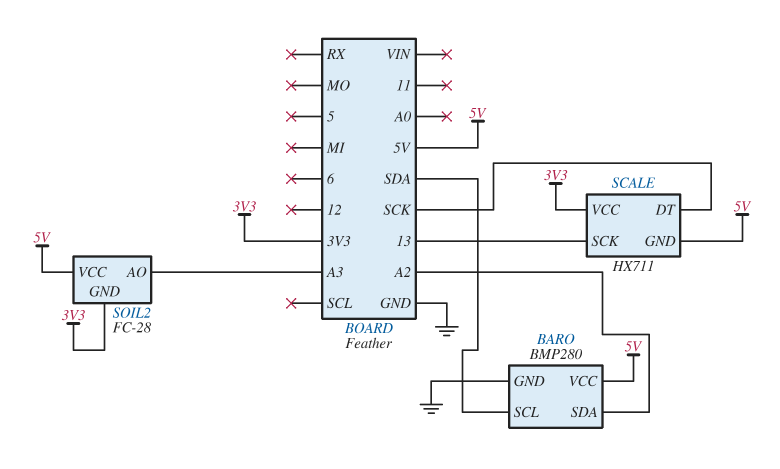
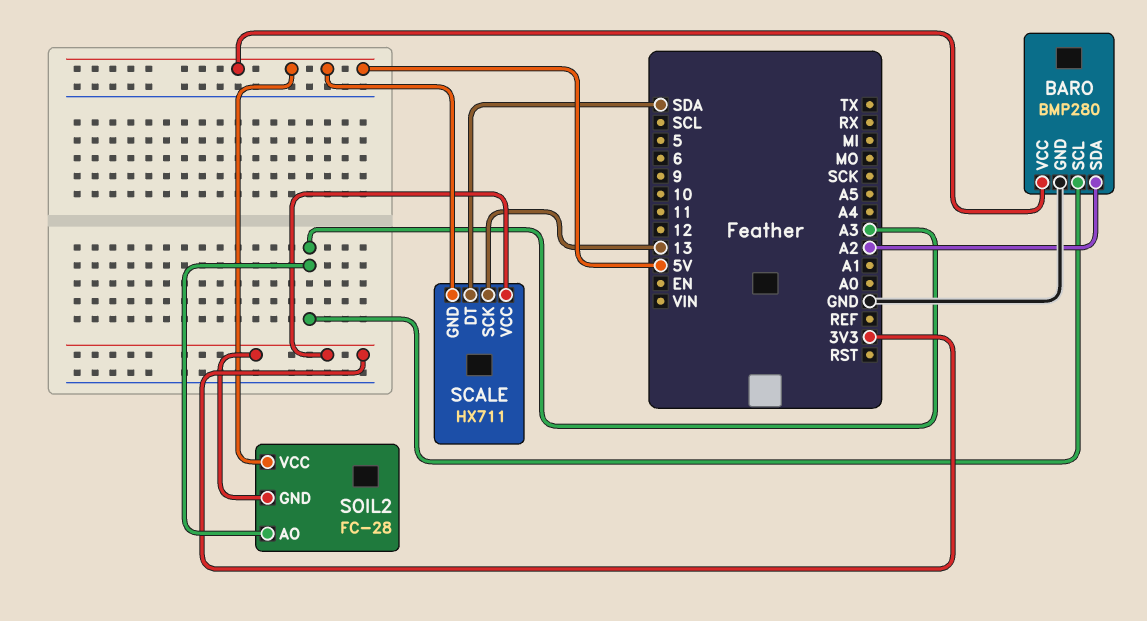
BARO pin SCL: SDA -> A3
SCALE pin DT: SCK -> SDA

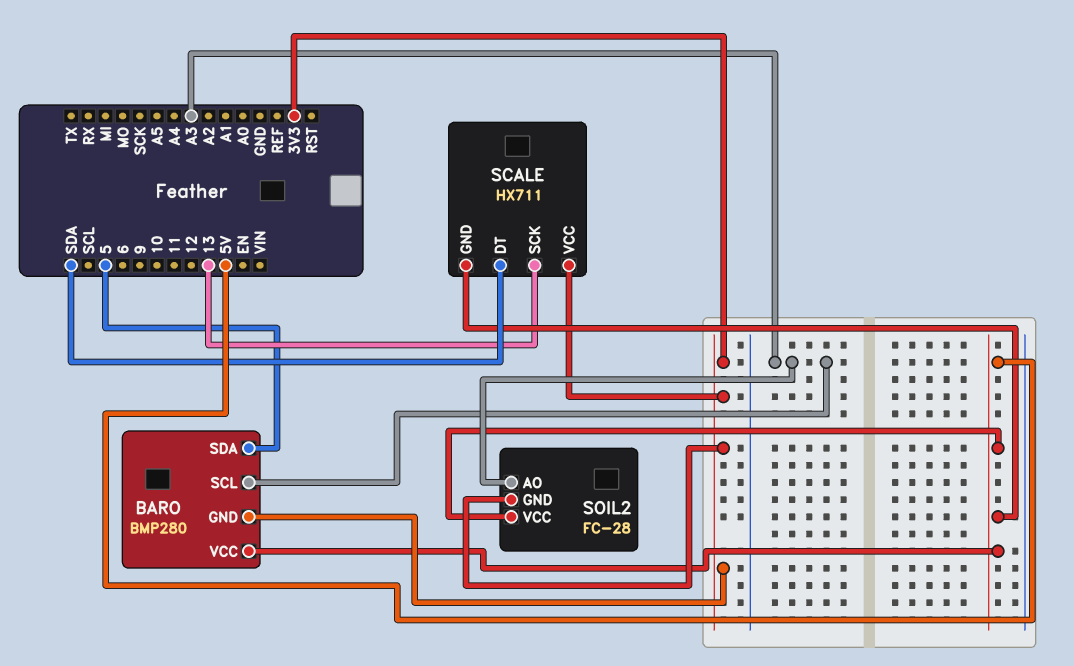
BARO pin GND: GND -> 3V3
BARO pin SDA: A2 -> 5

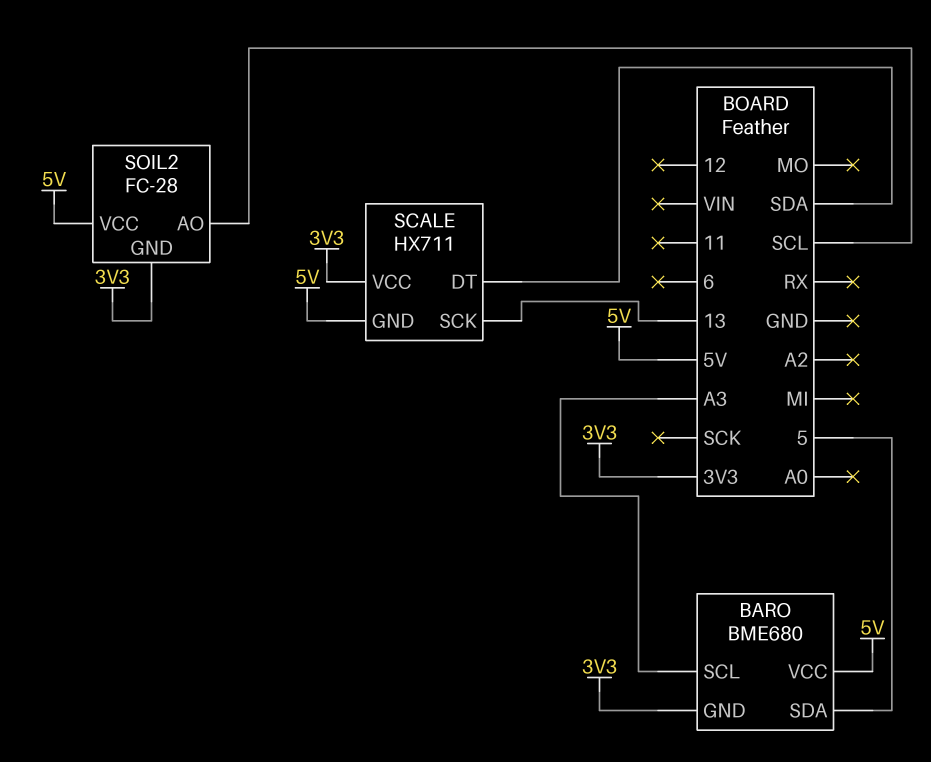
BARO: BMP280 -> BME680
SOIL2 pin AO: A3 -> SCL

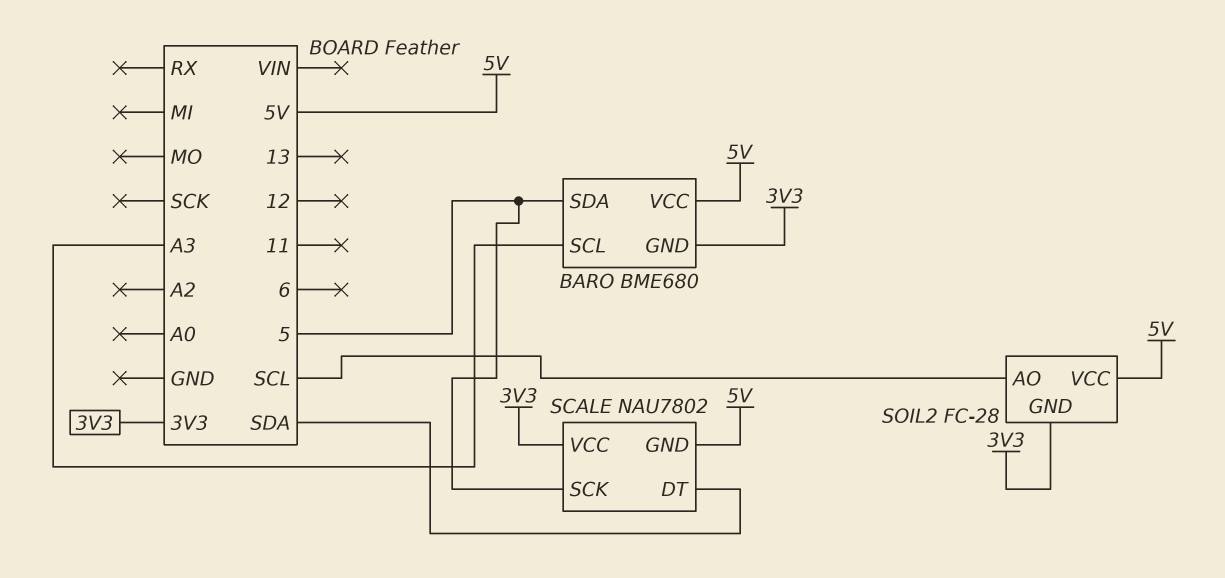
SCALE: HX711 -> NAU7802
SCALE pin SCK: 13 -> 5

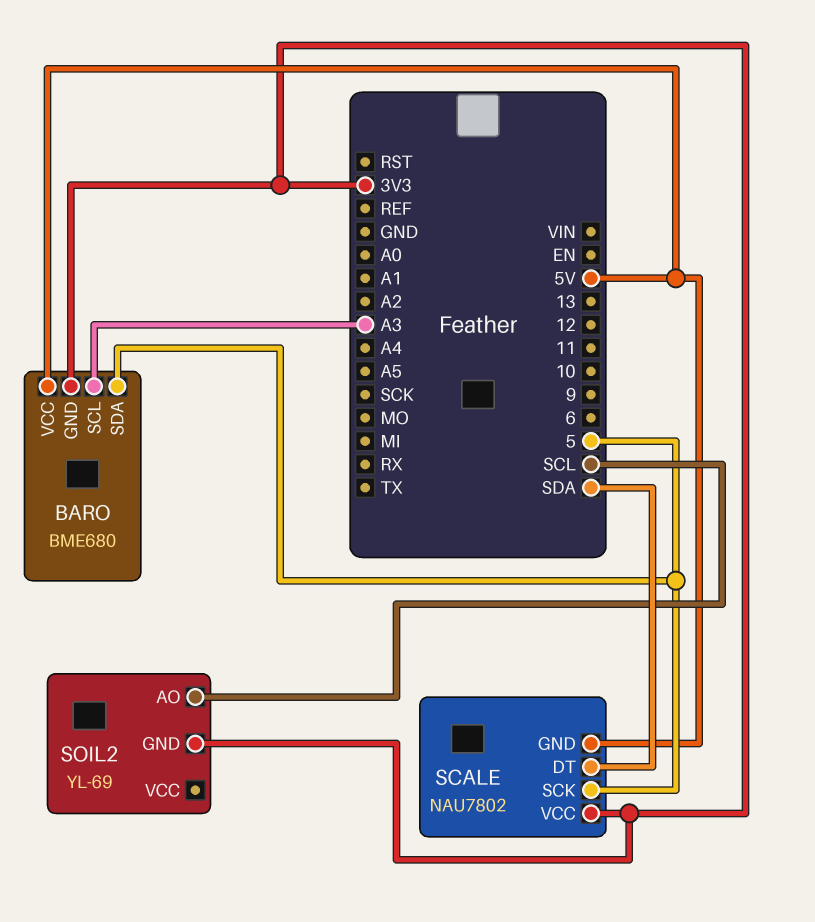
SOIL2: FC-28 -> YL-69
SOIL2 pin VCC: 5V -> none

